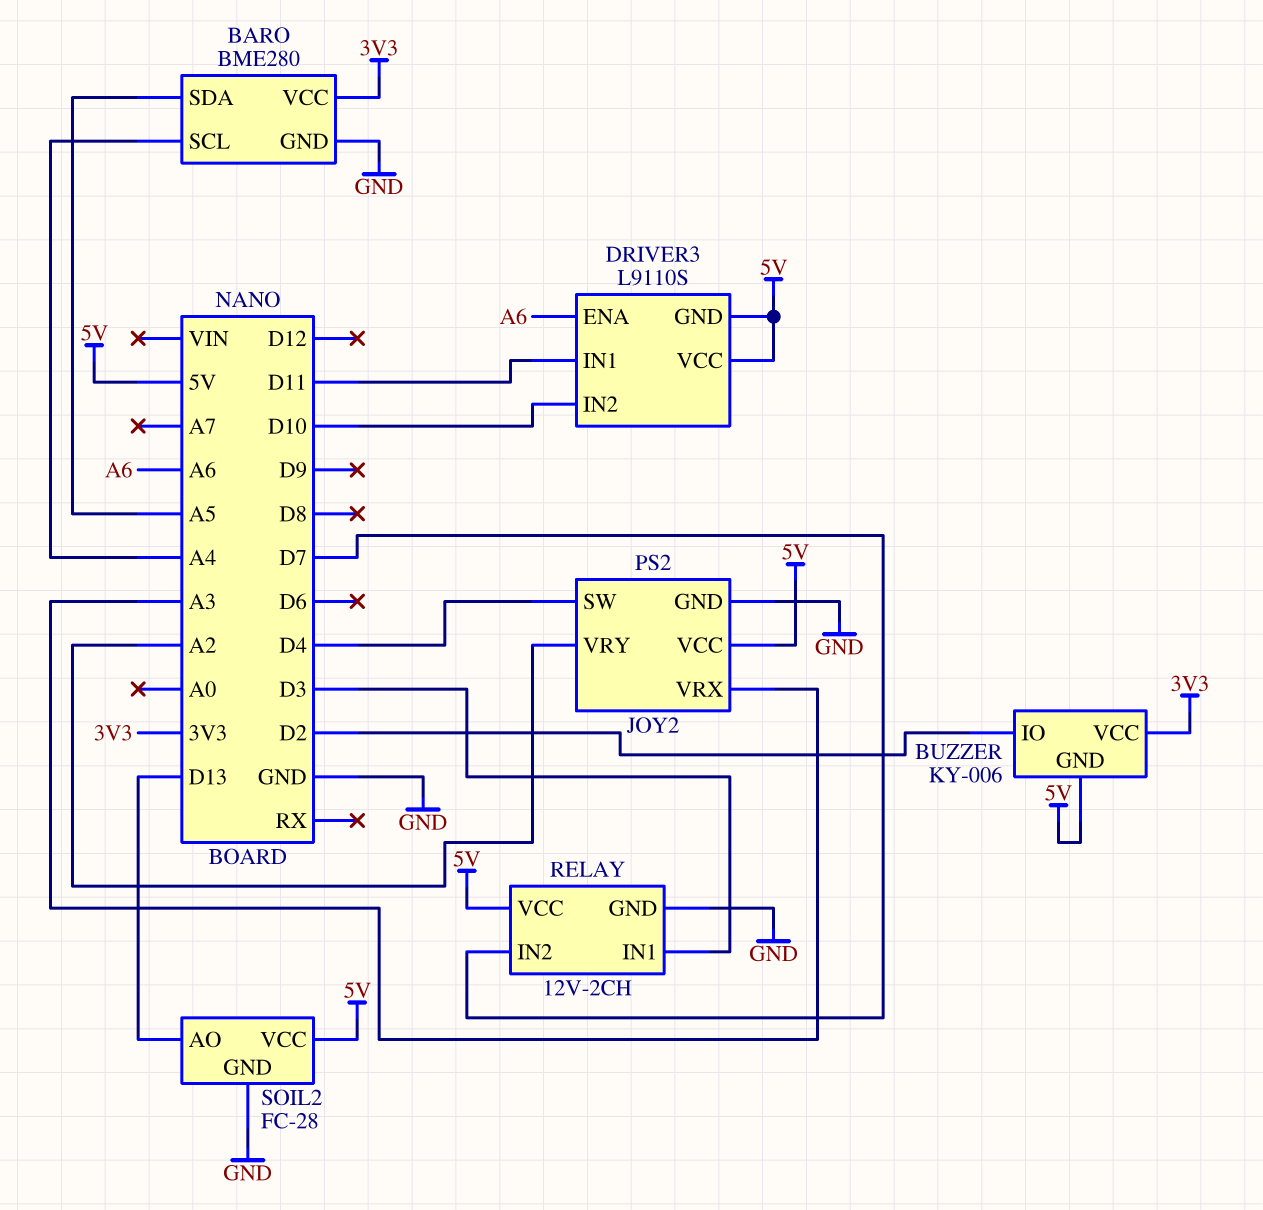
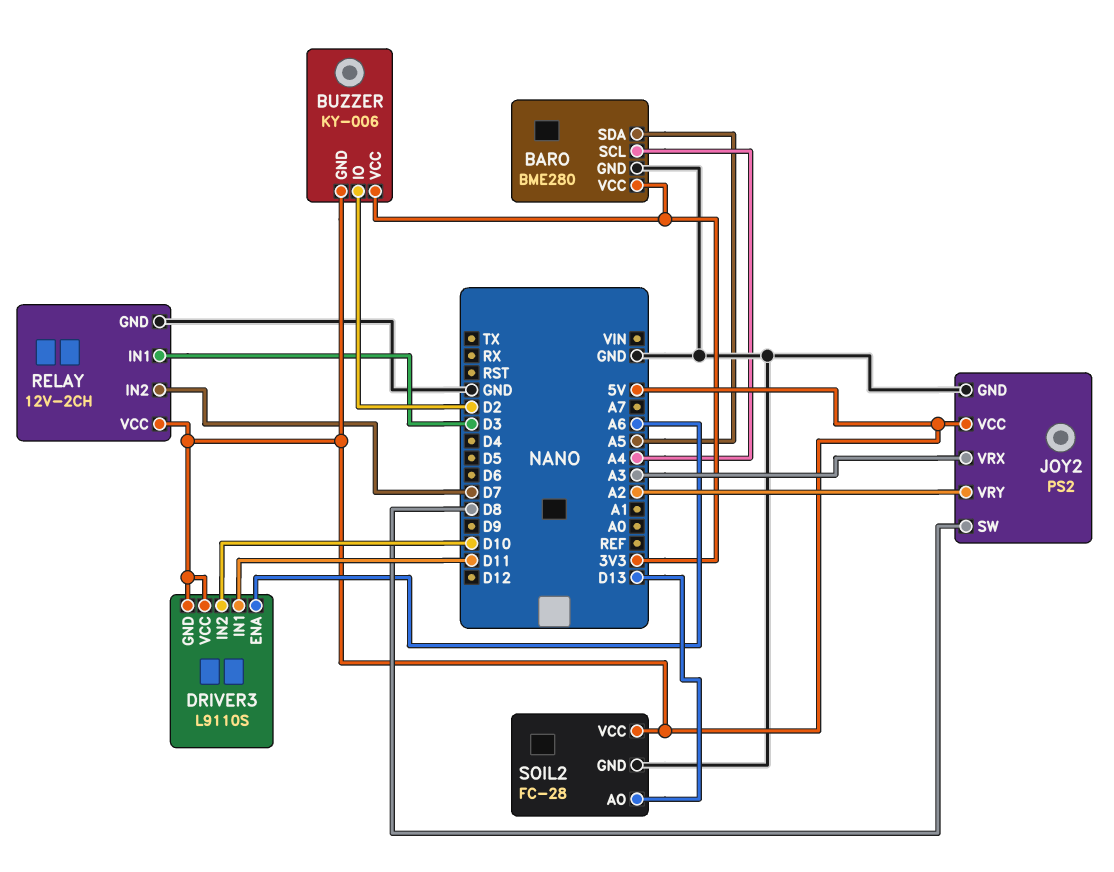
JOY2 pin SW: D4 -> D8

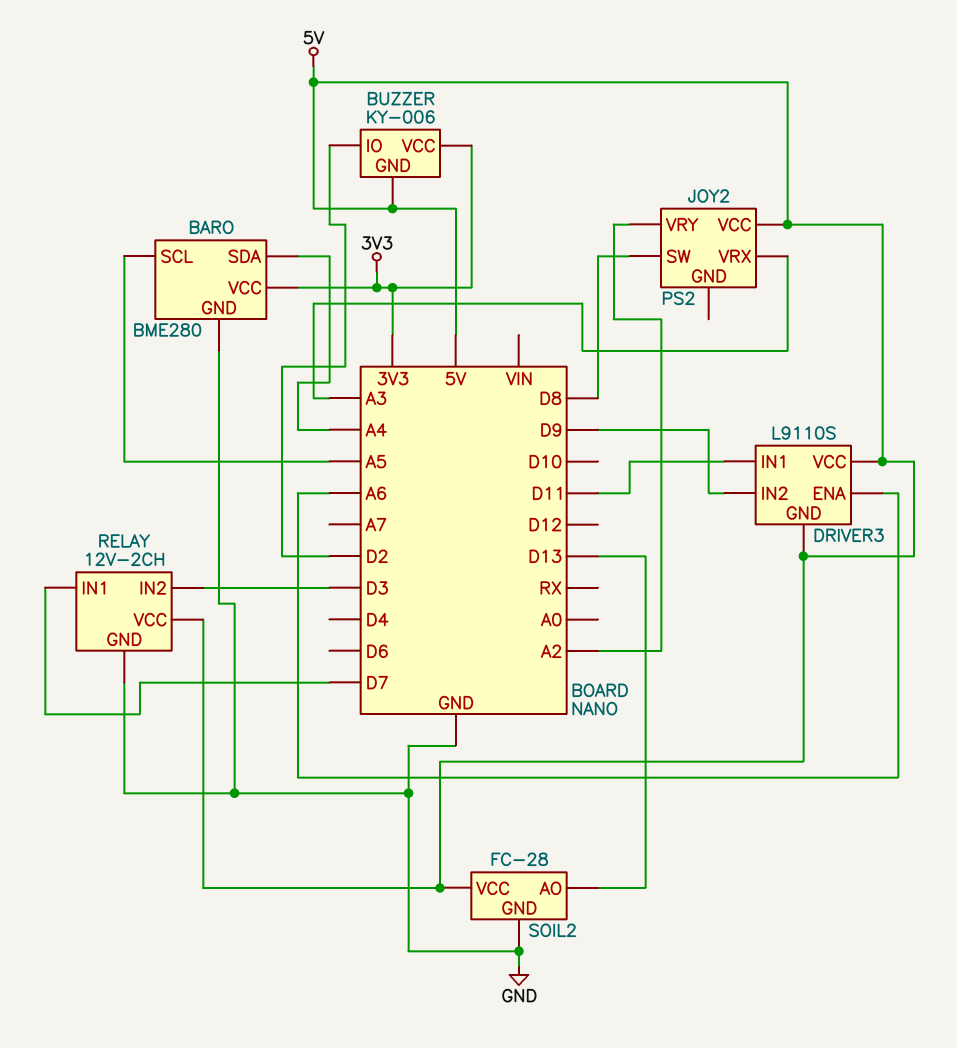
BARO pin SCL: A4 -> A5
BARO pin SDA: A5 -> A4
DRIVER3 pin IN2: D10 -> D9
JOY2 pin GND: GND -> none
RELAY pin IN1: D3 -> D7
RELAY pin IN2: D7 -> D3

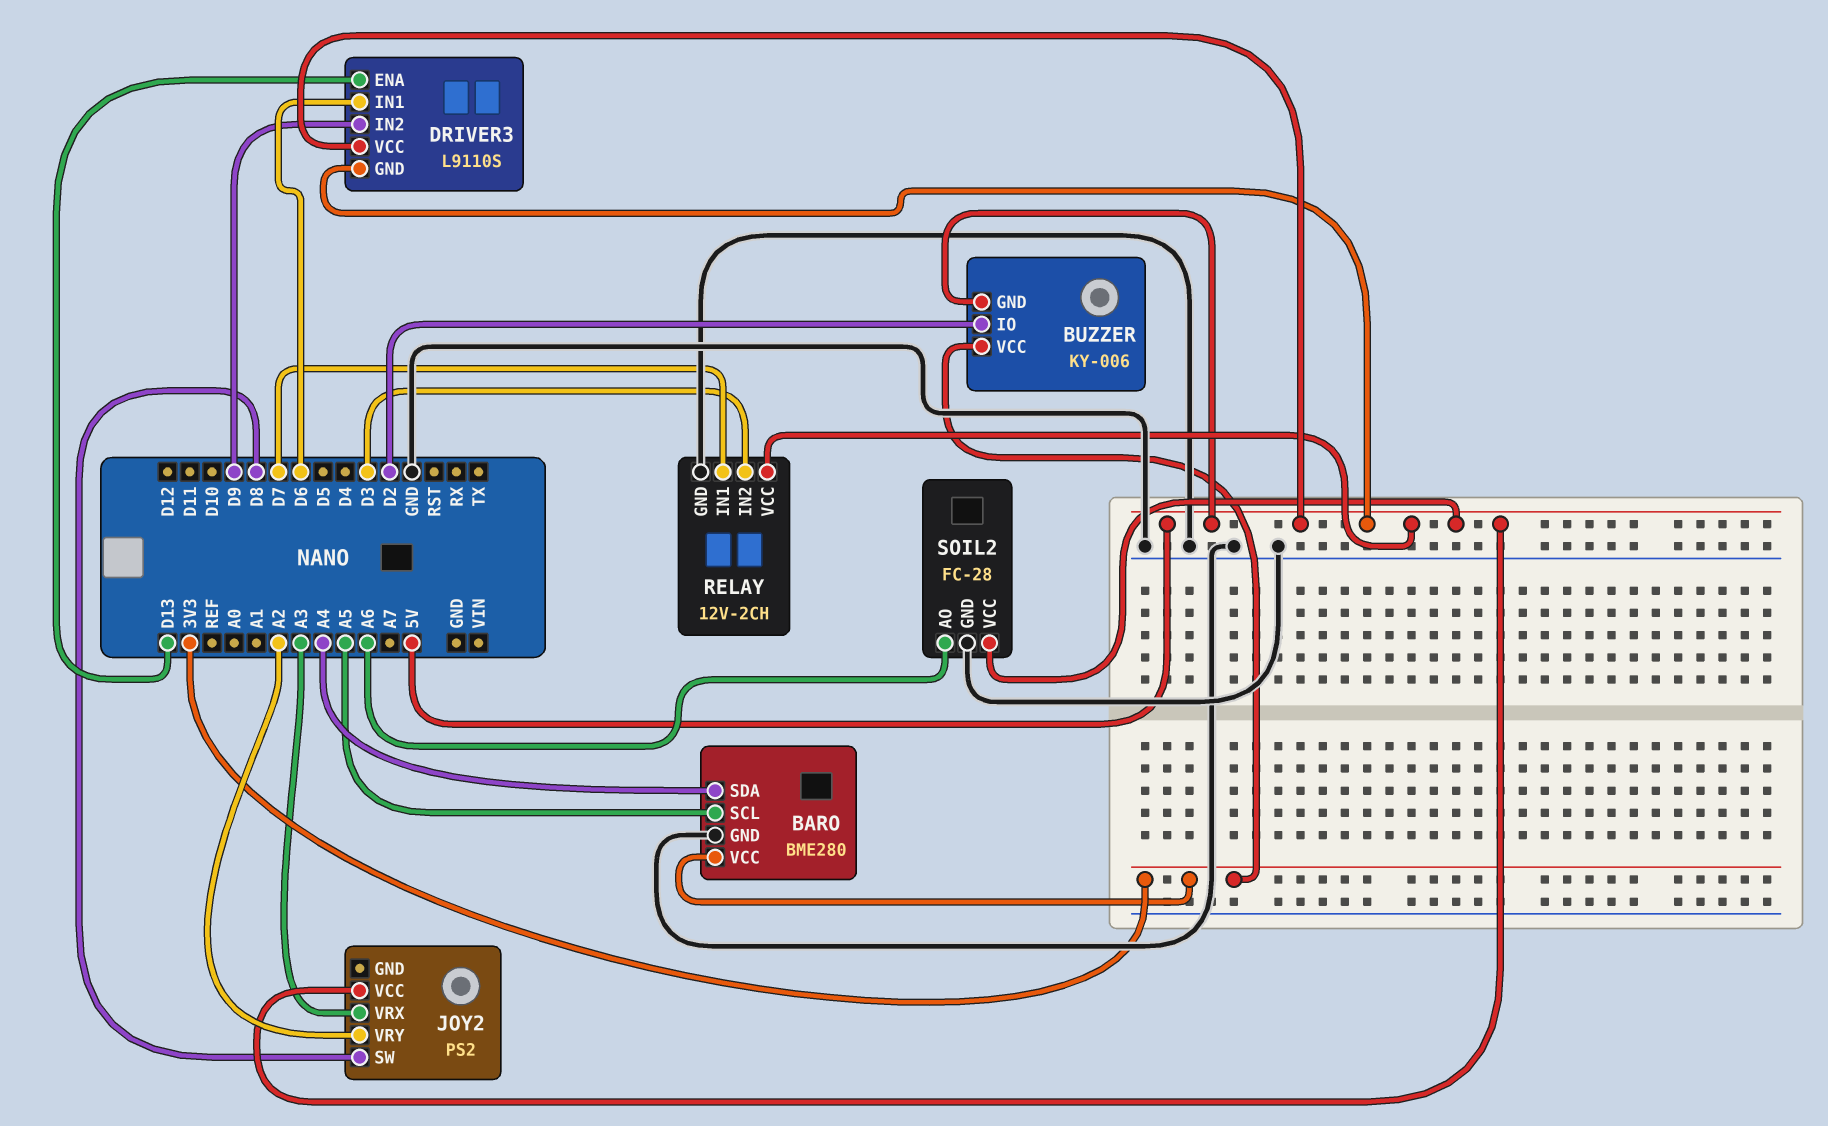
DRIVER3 pin ENA: A6 -> D13
DRIVER3 pin IN1: D11 -> D6
SOIL2 pin AO: D13 -> A6

